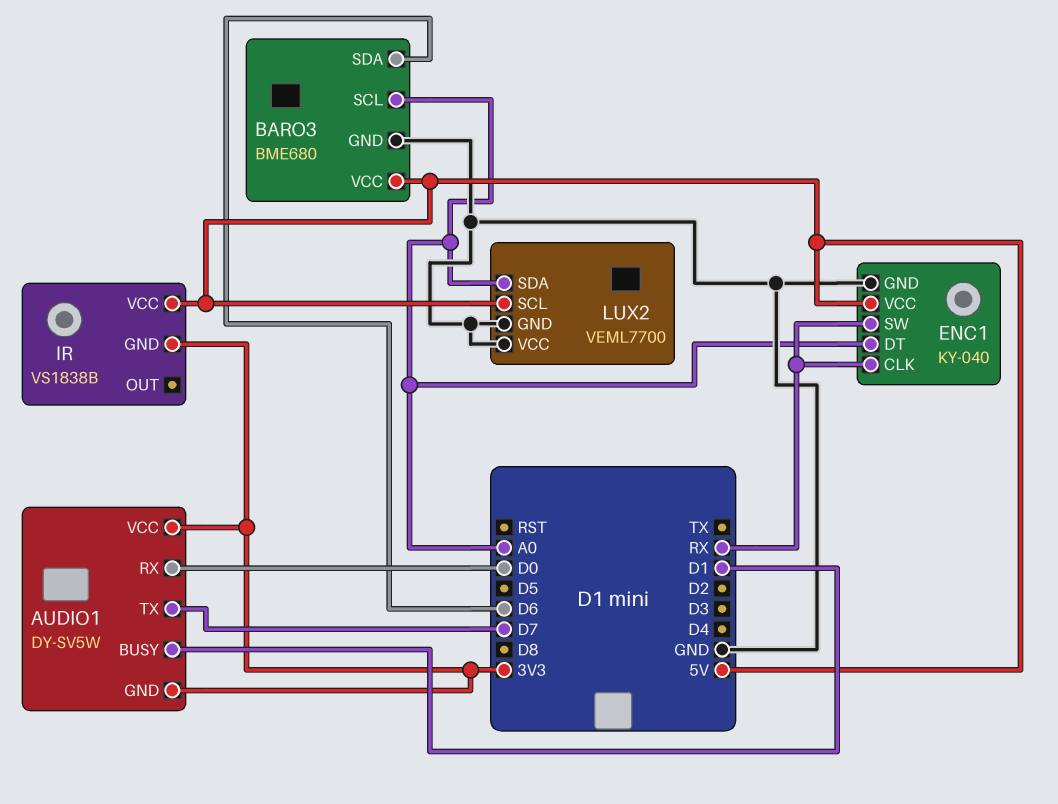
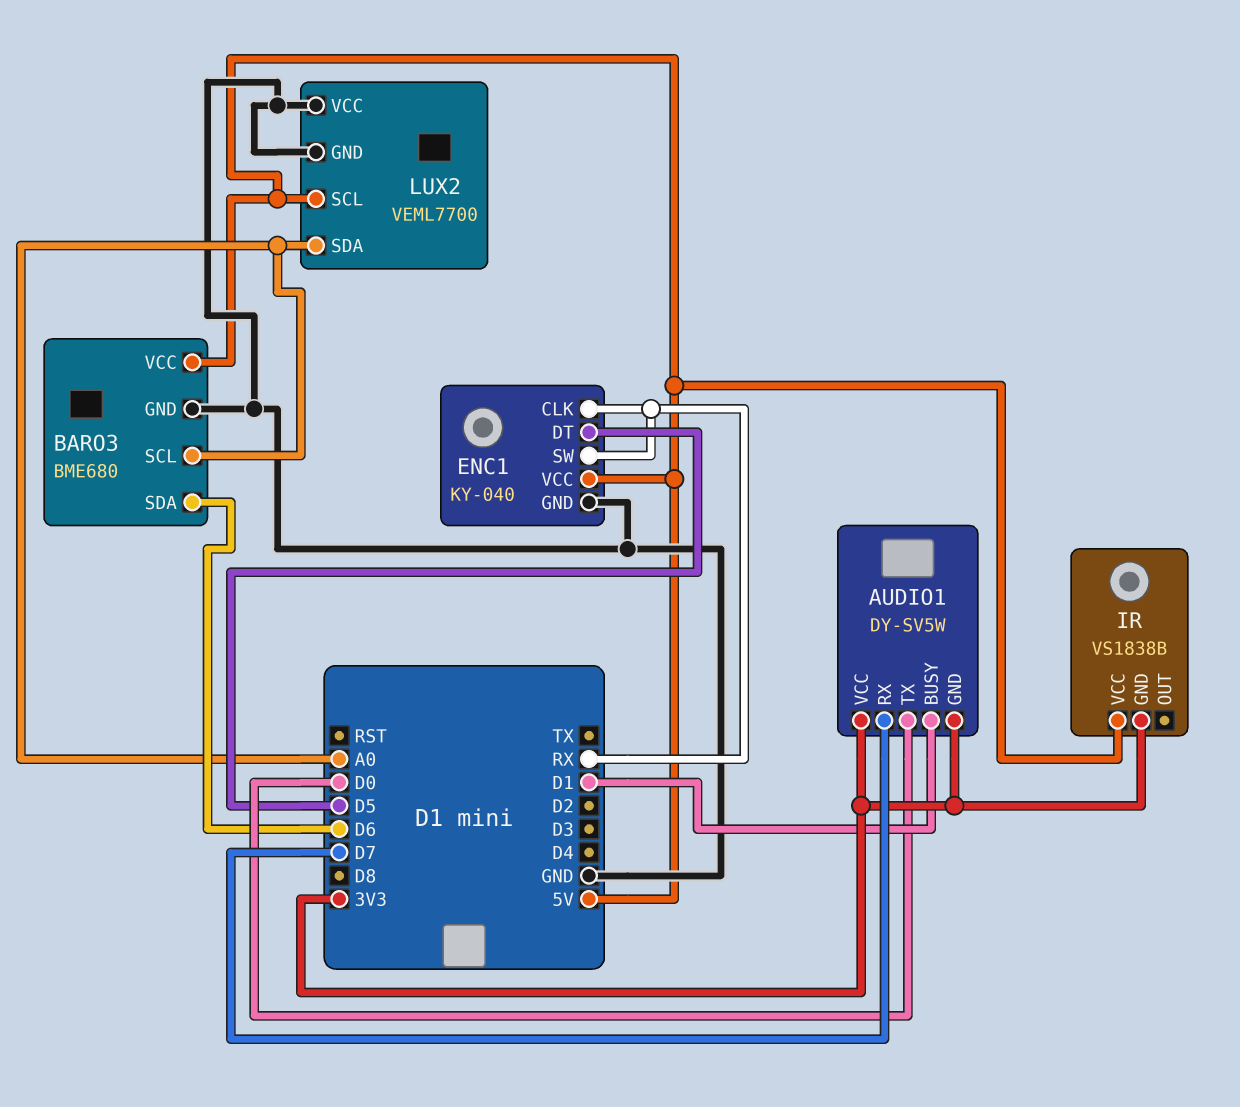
AUDIO1 pin RX: D0 -> D7
AUDIO1 pin TX: D7 -> D0
ENC1 pin DT: A0 -> D5

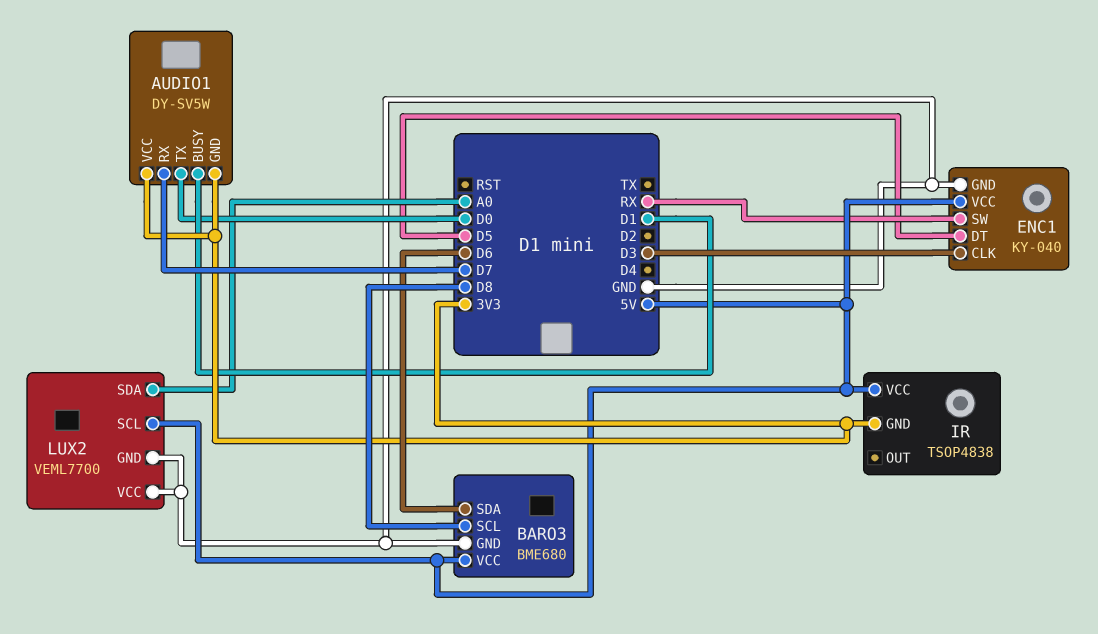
BARO3 pin SCL: A0 -> D8
ENC1 pin CLK: RX -> D3
IR: VS1838B -> TSOP4838

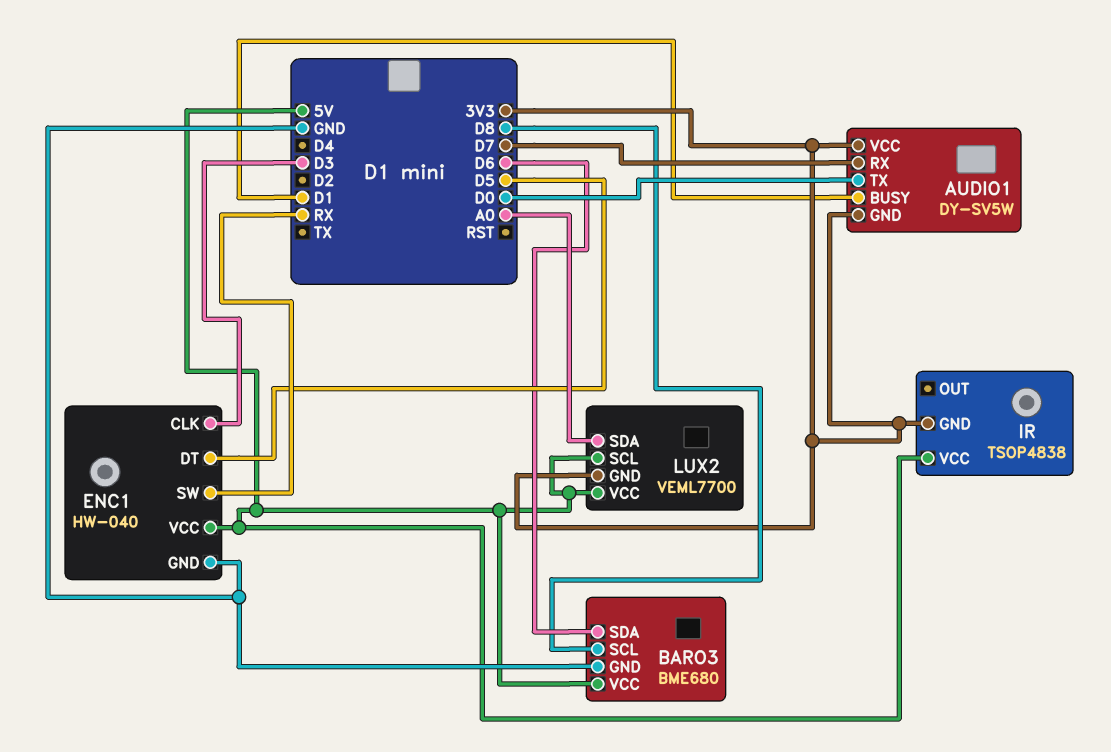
ENC1: KY-040 -> HW-040
LUX2 pin GND: GND -> 3V3
LUX2 pin VCC: GND -> 5V

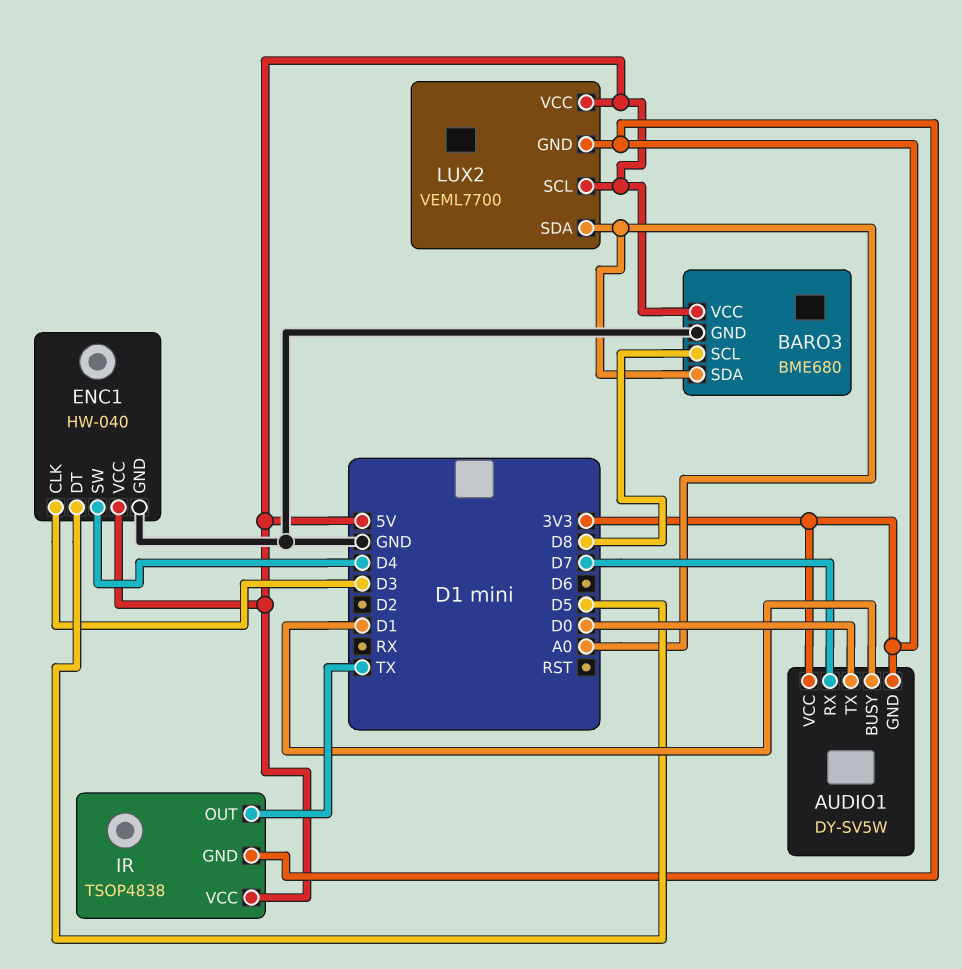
BARO3 pin SDA: D6 -> A0
ENC1 pin SW: RX -> D4
IR pin OUT: none -> TX

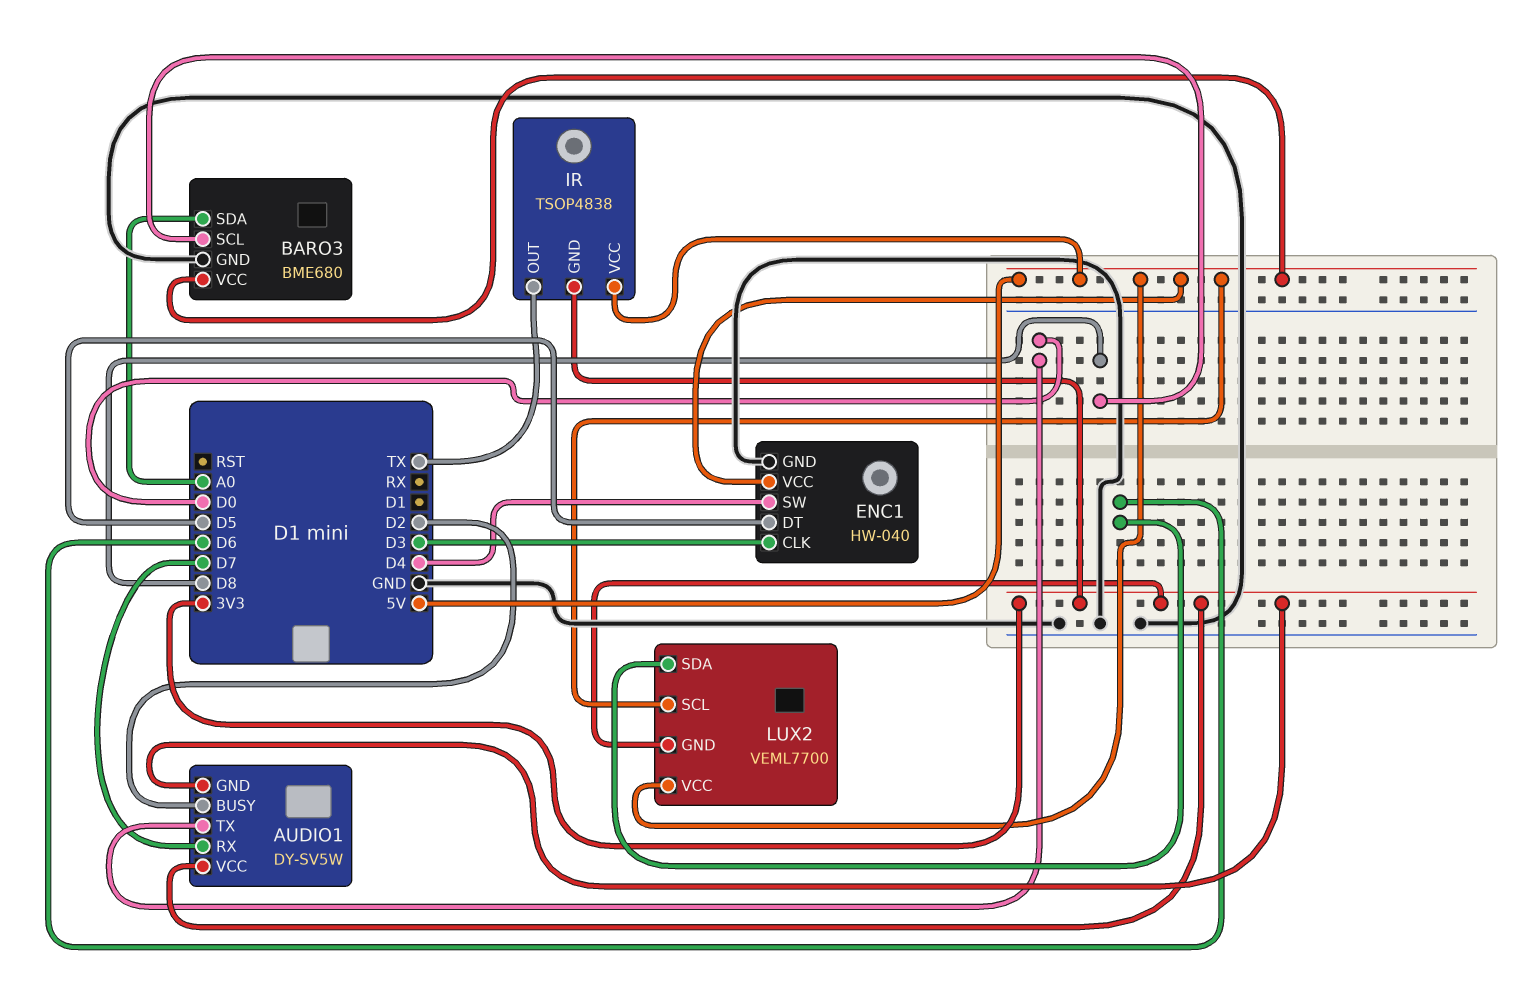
AUDIO1 pin BUSY: D1 -> D2
LUX2 pin SDA: A0 -> D6

